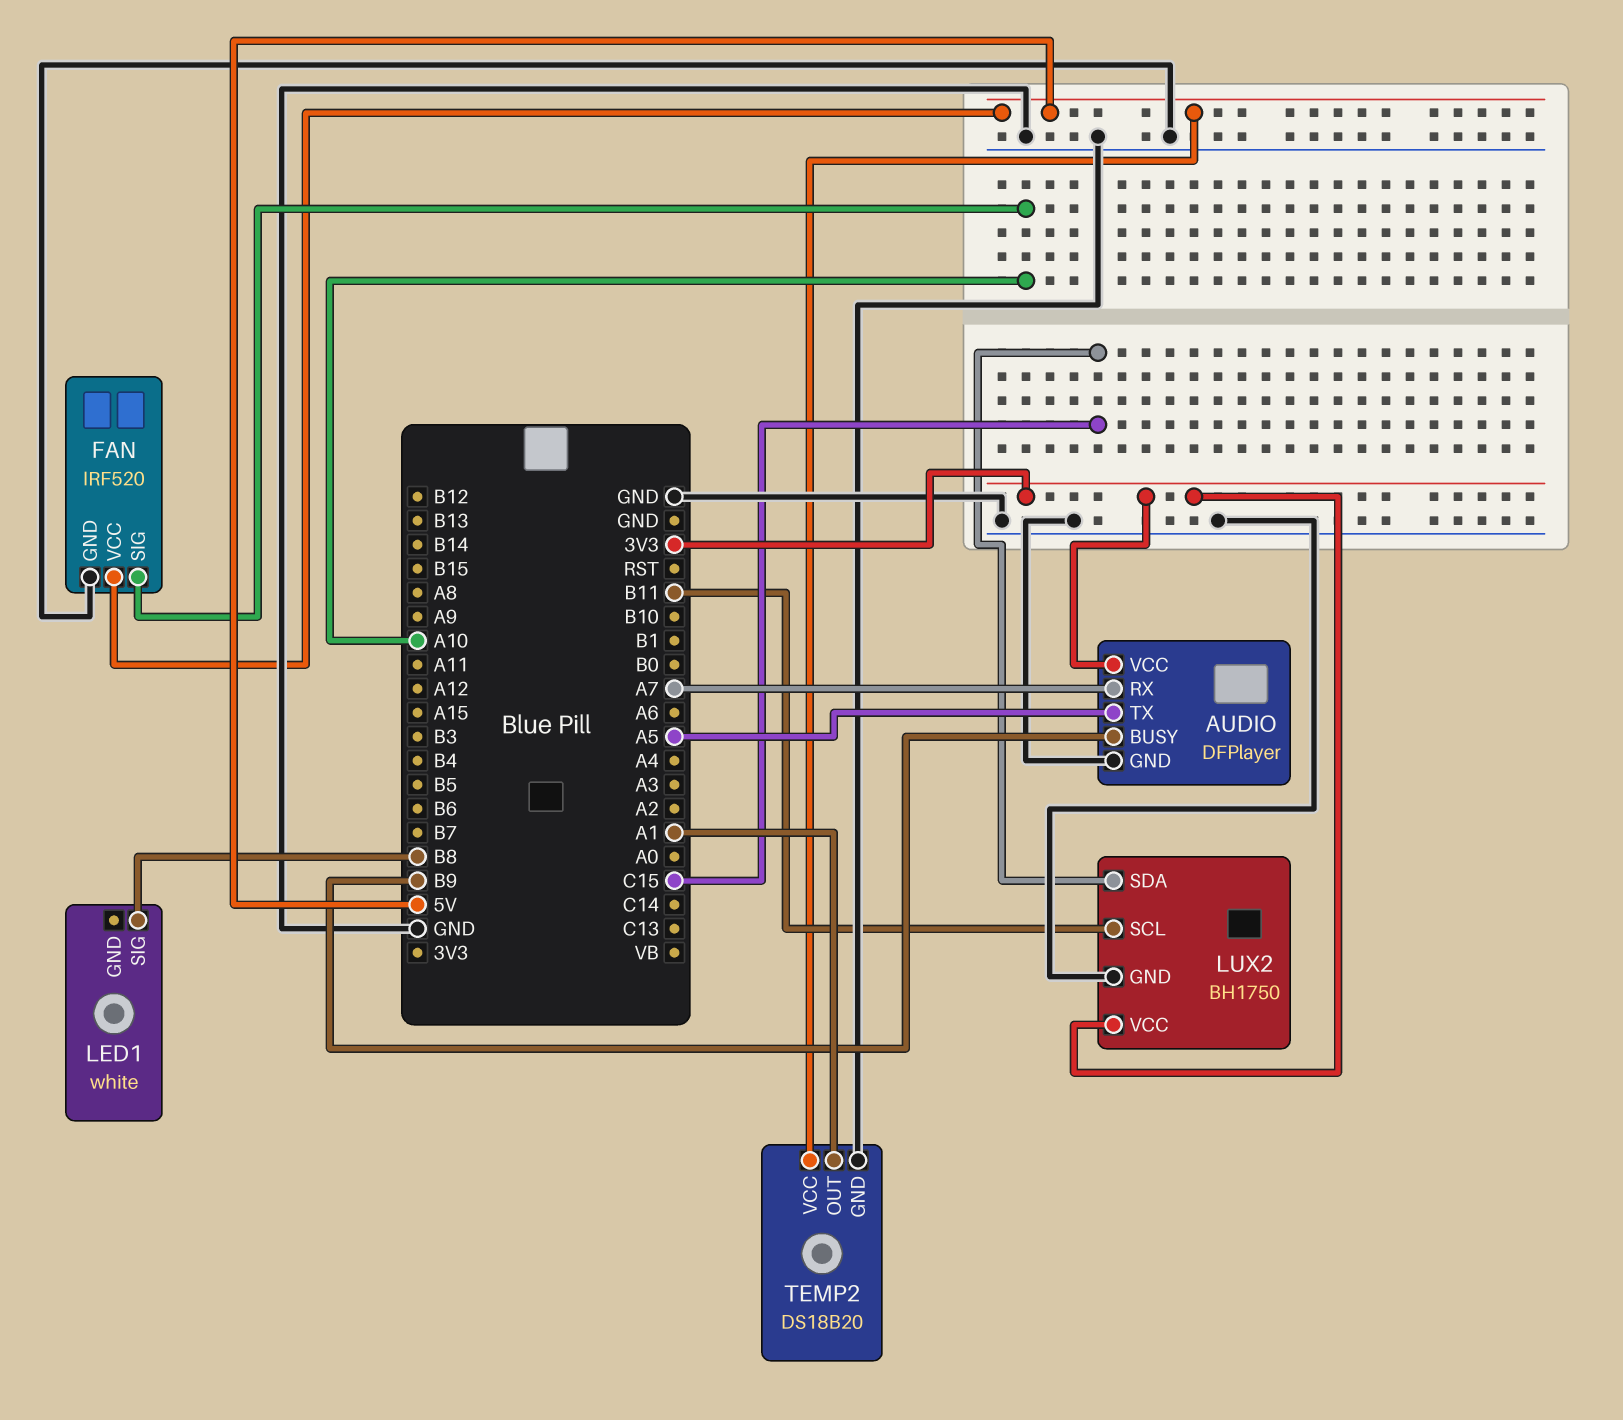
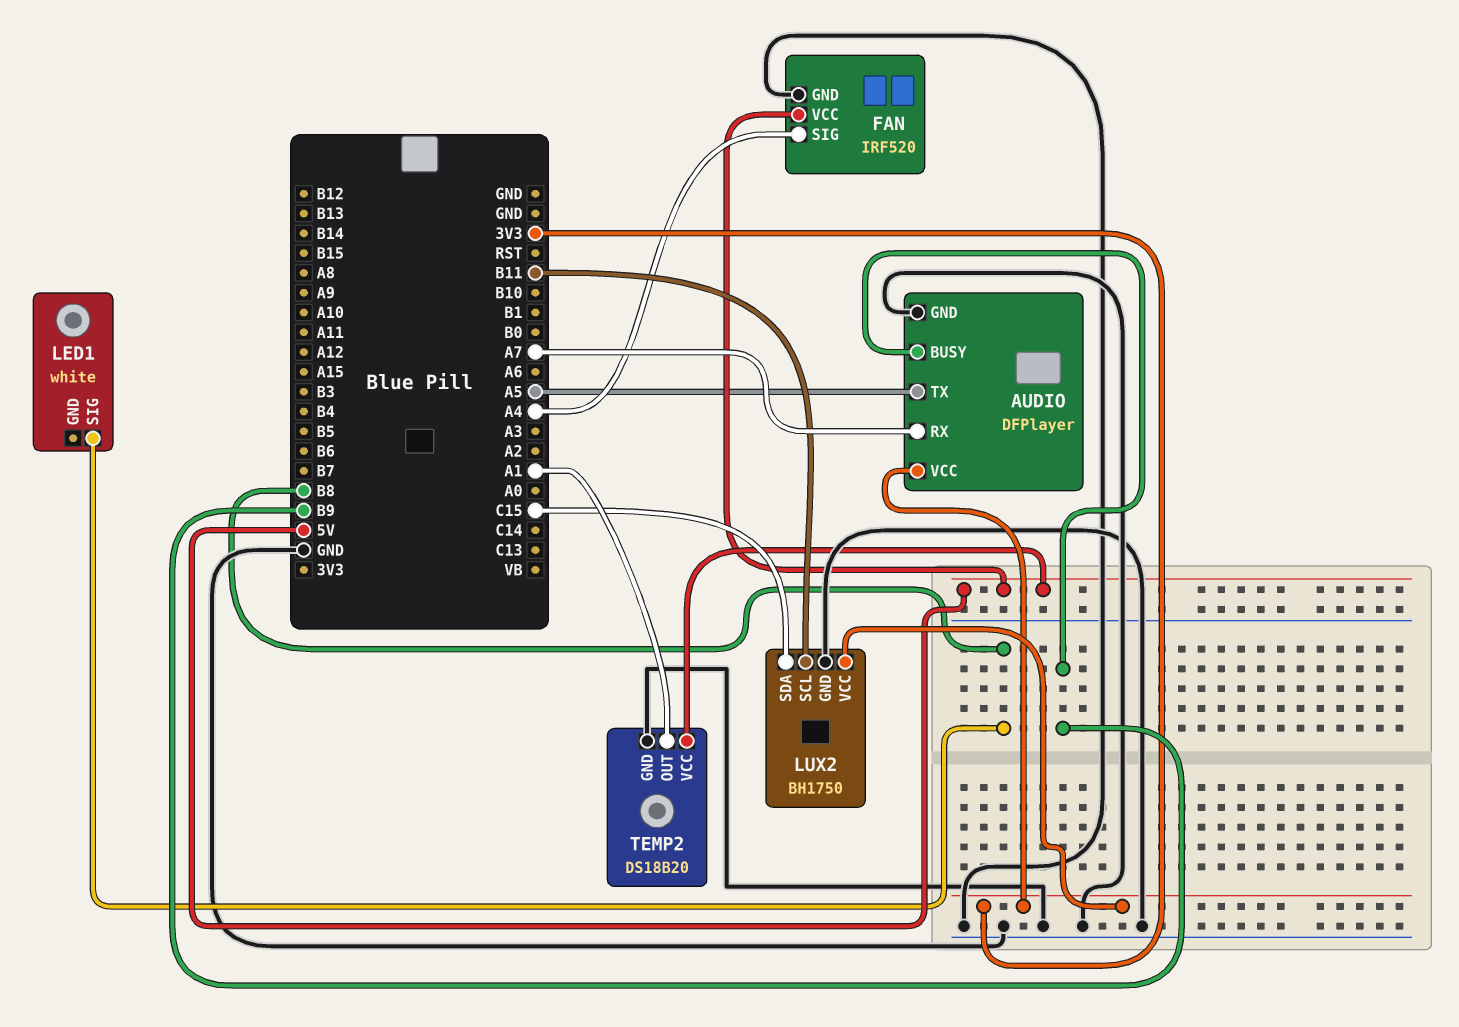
FAN pin SIG: A10 -> A4

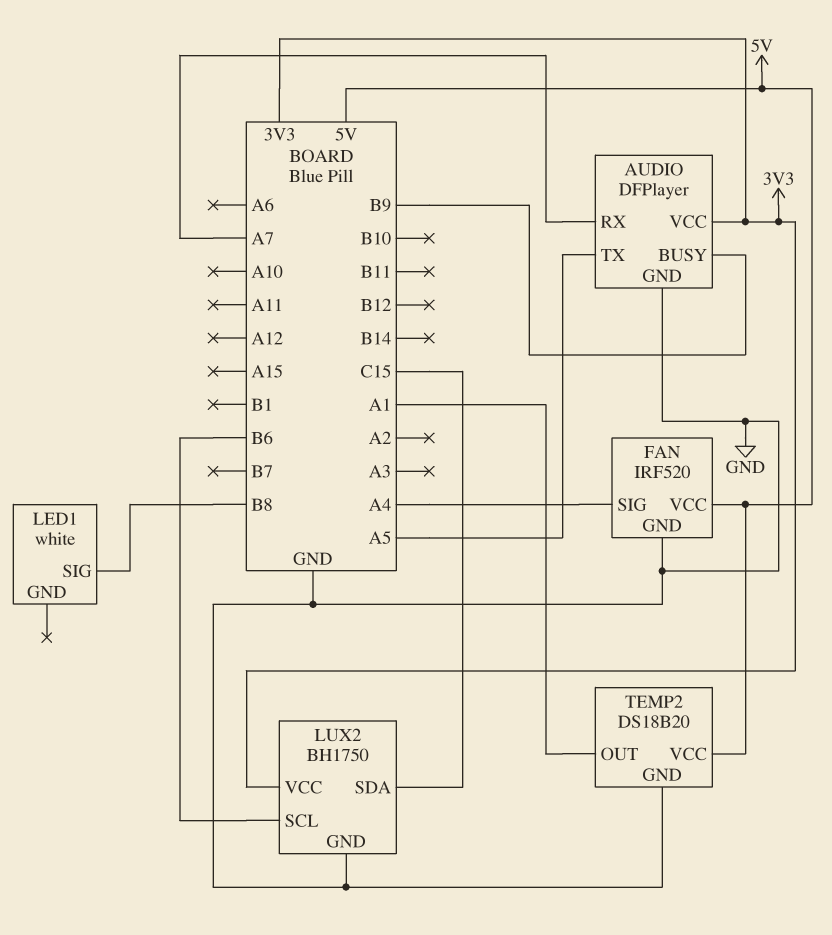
LUX2 pin SCL: B11 -> B6

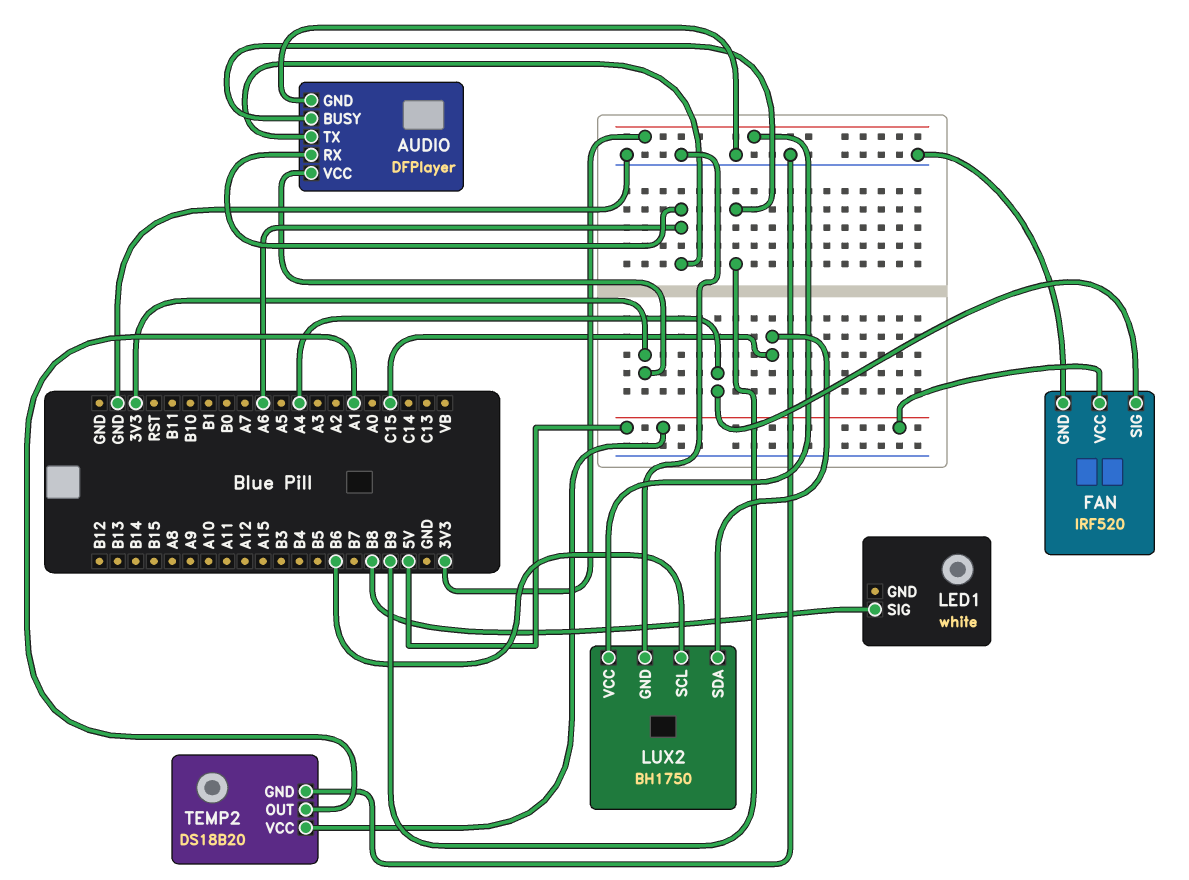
AUDIO pin RX: A7 -> A6
AUDIO pin TX: A5 -> A6

